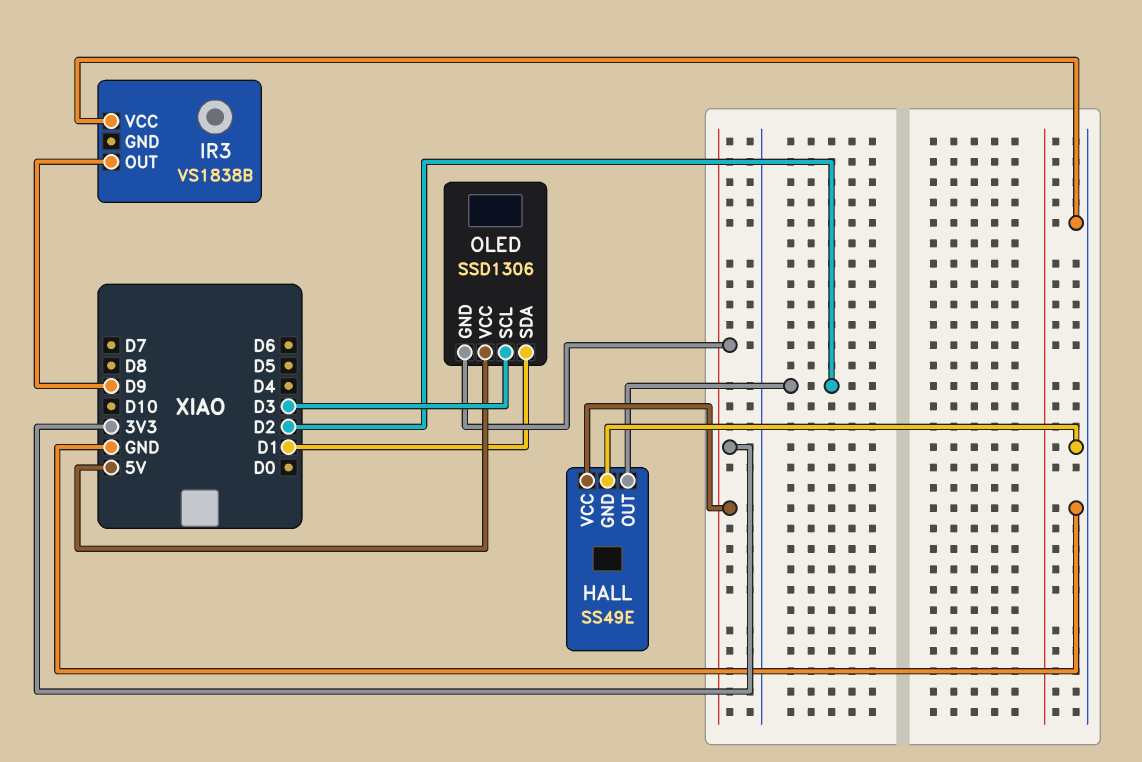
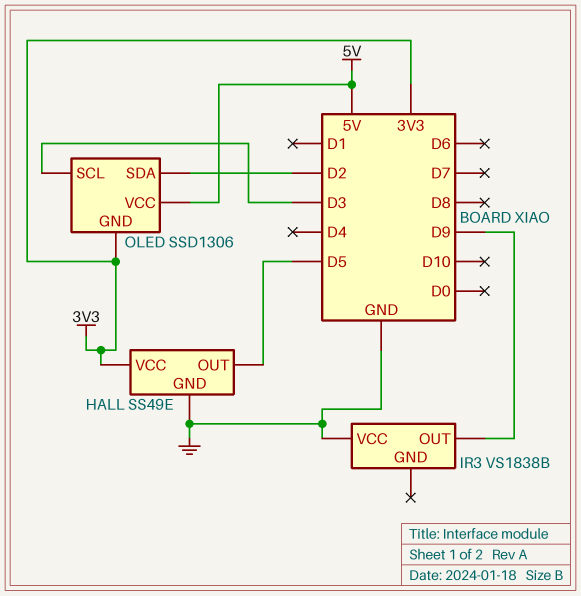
HALL pin OUT: D2 -> D5
OLED pin SDA: D1 -> D2

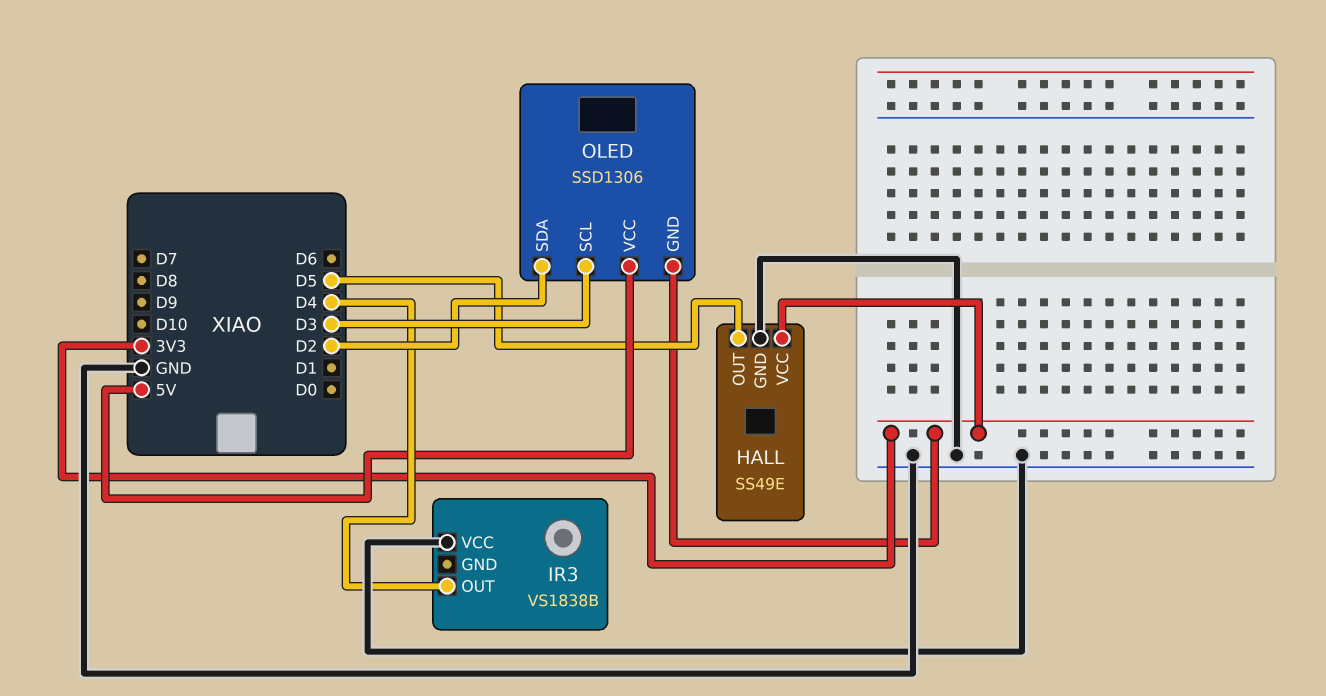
IR3 pin OUT: D9 -> D4

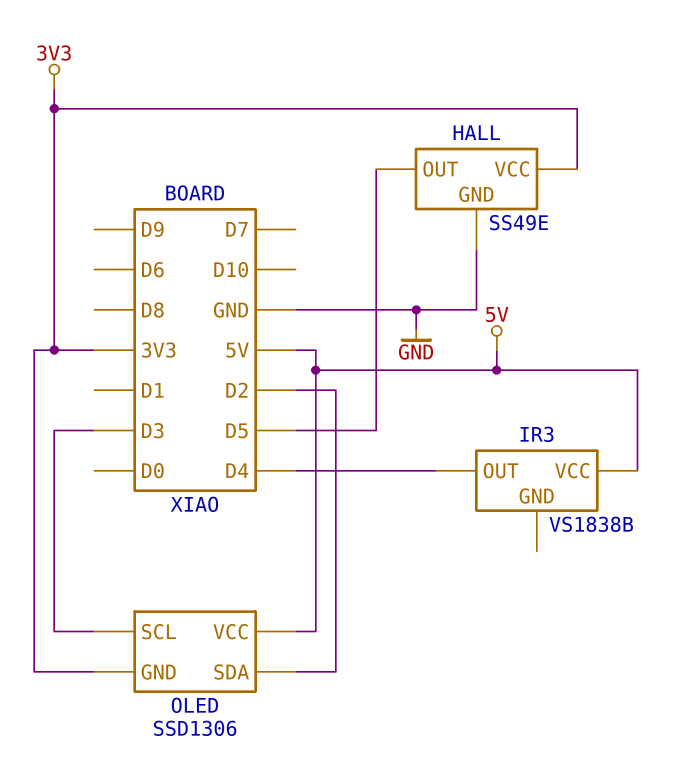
IR3 pin VCC: GND -> 5V

